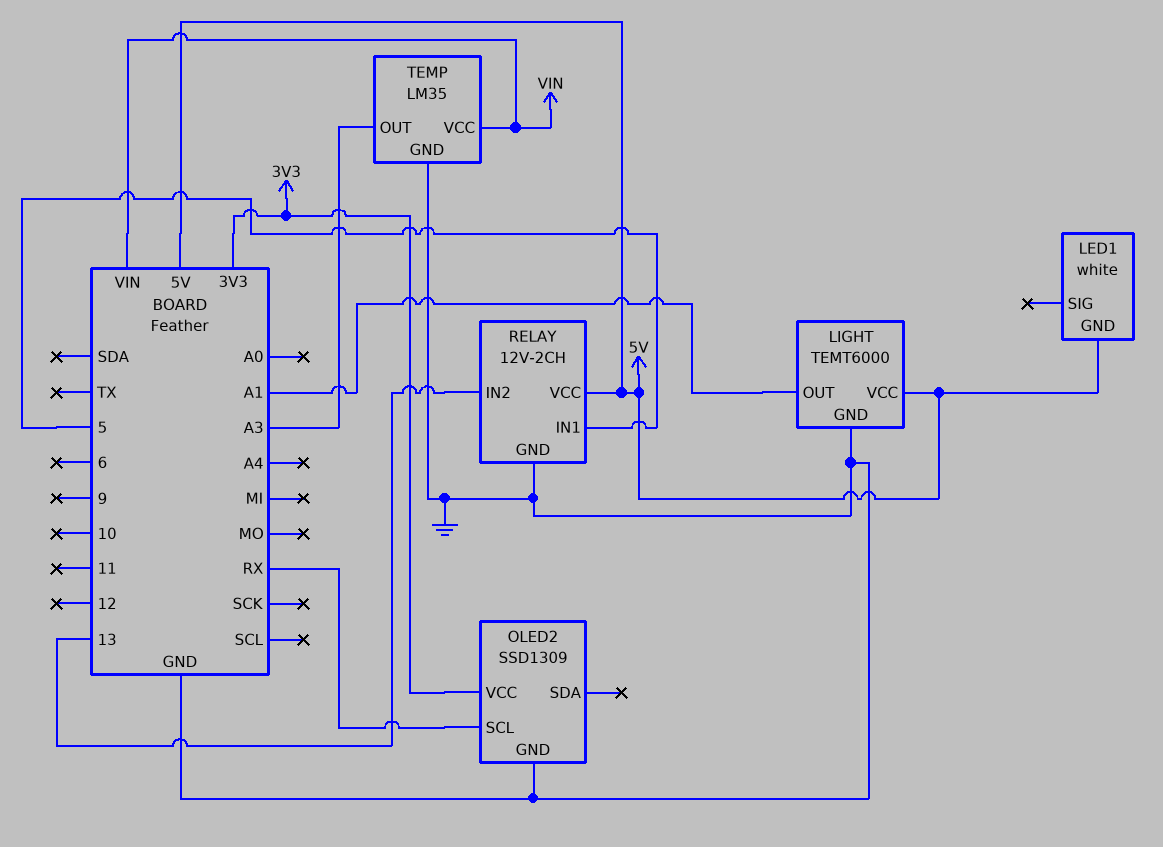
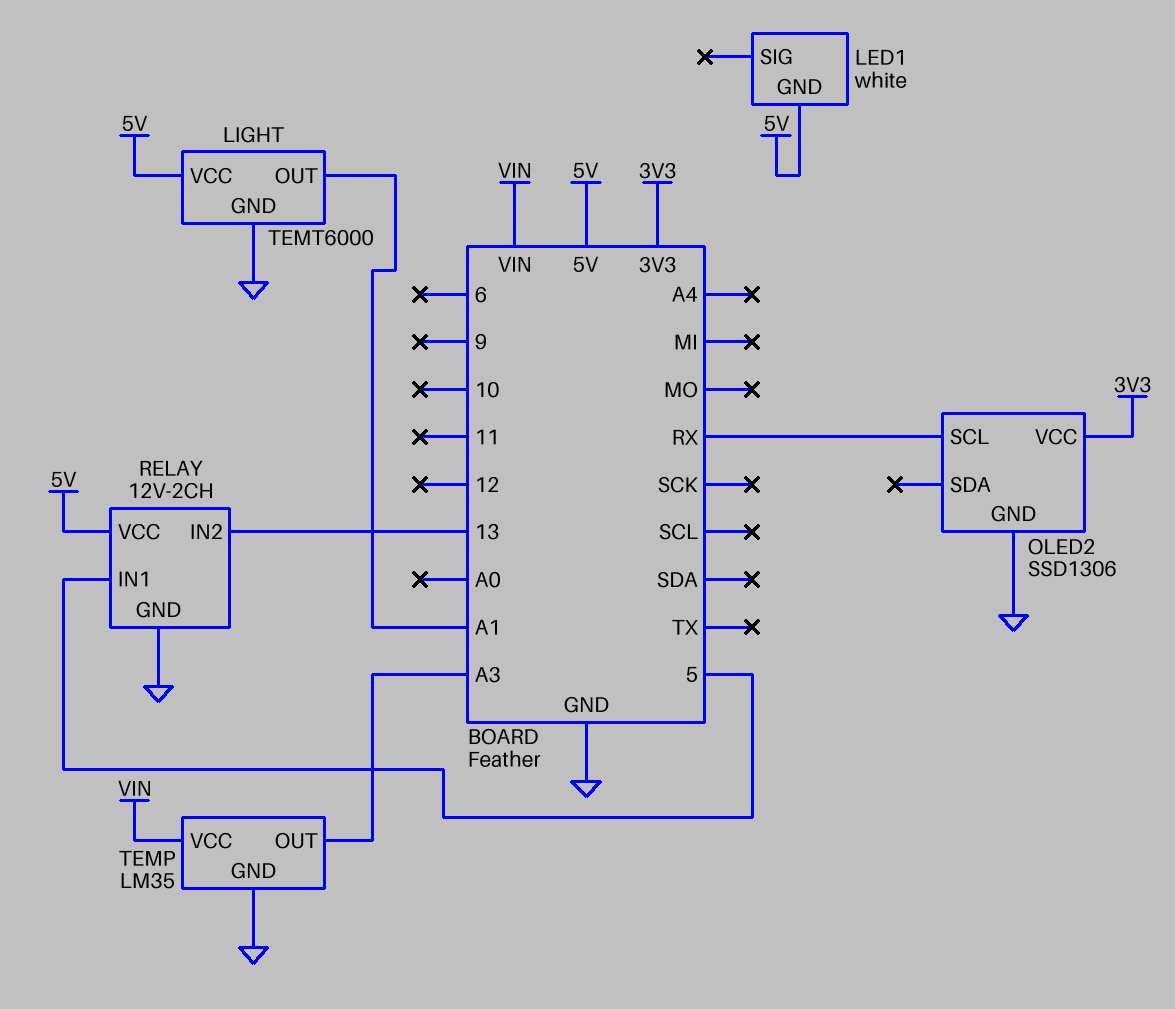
OLED2: SSD1309 -> SSD1306

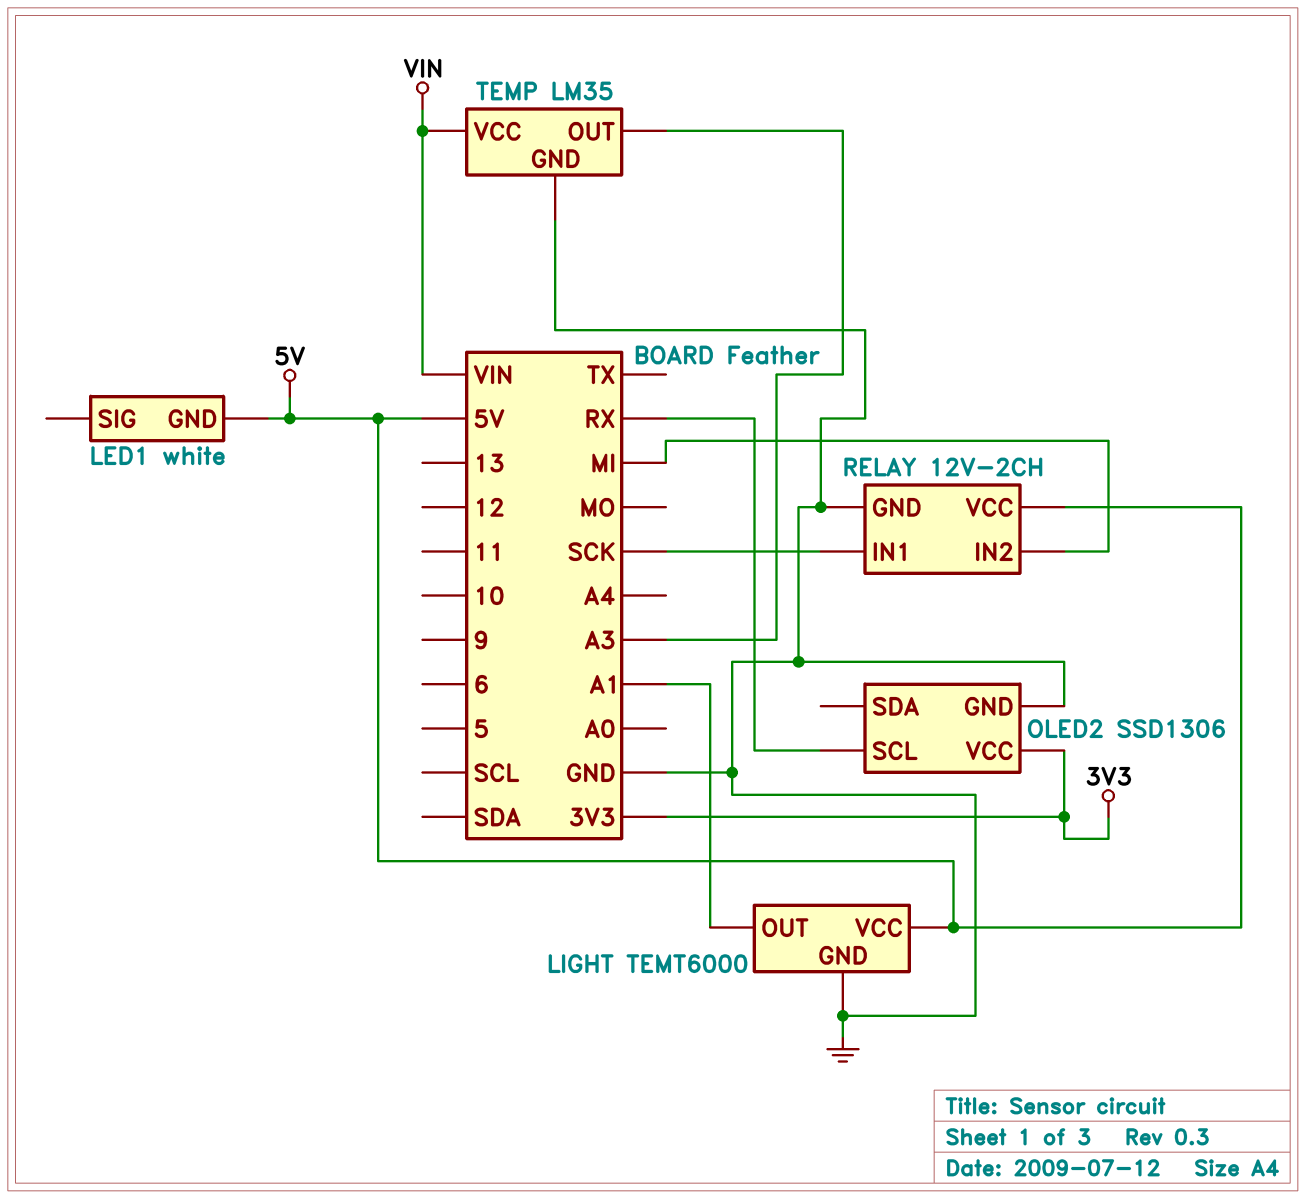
RELAY pin IN1: 5 -> SCK
RELAY pin IN2: 13 -> MI

